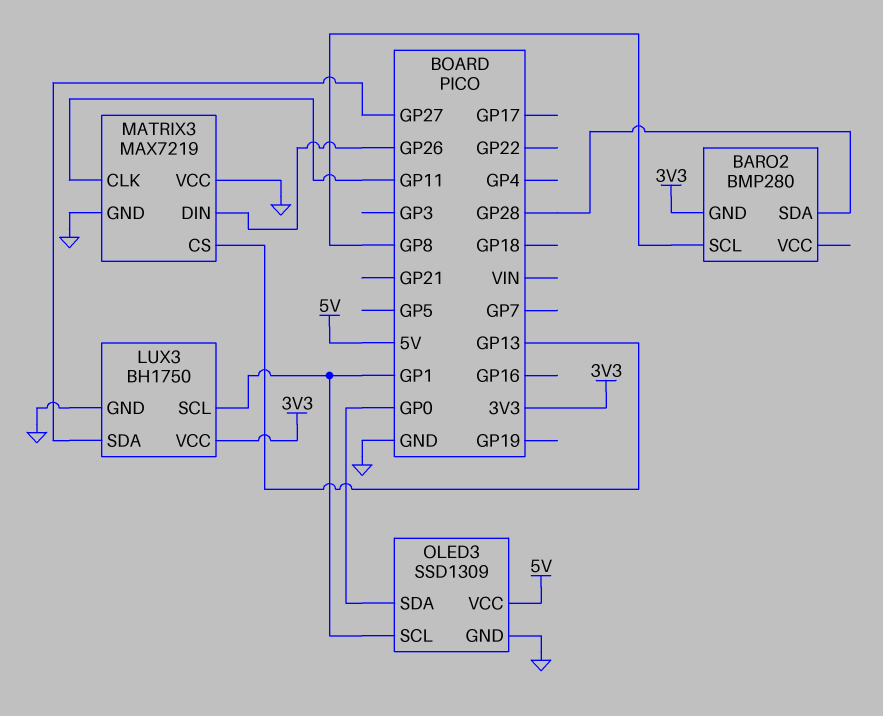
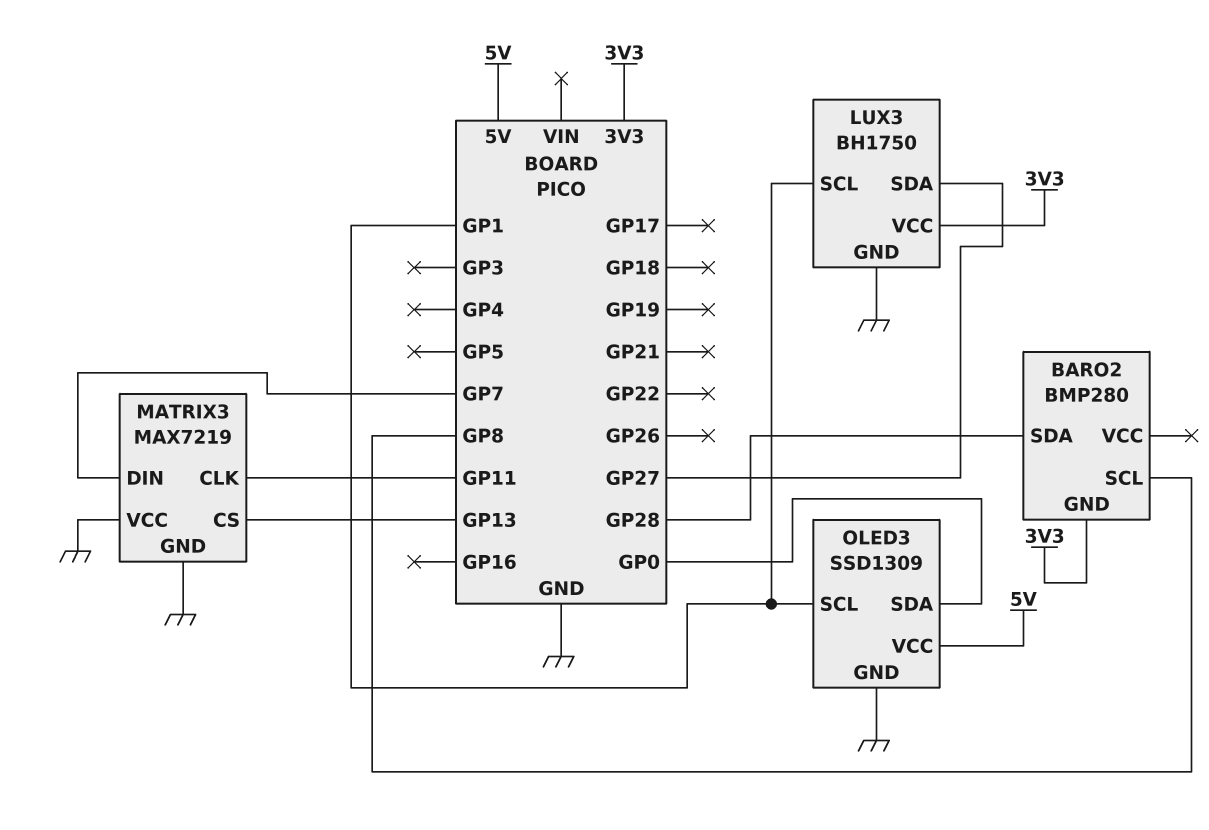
MATRIX3 pin DIN: GP26 -> GP7

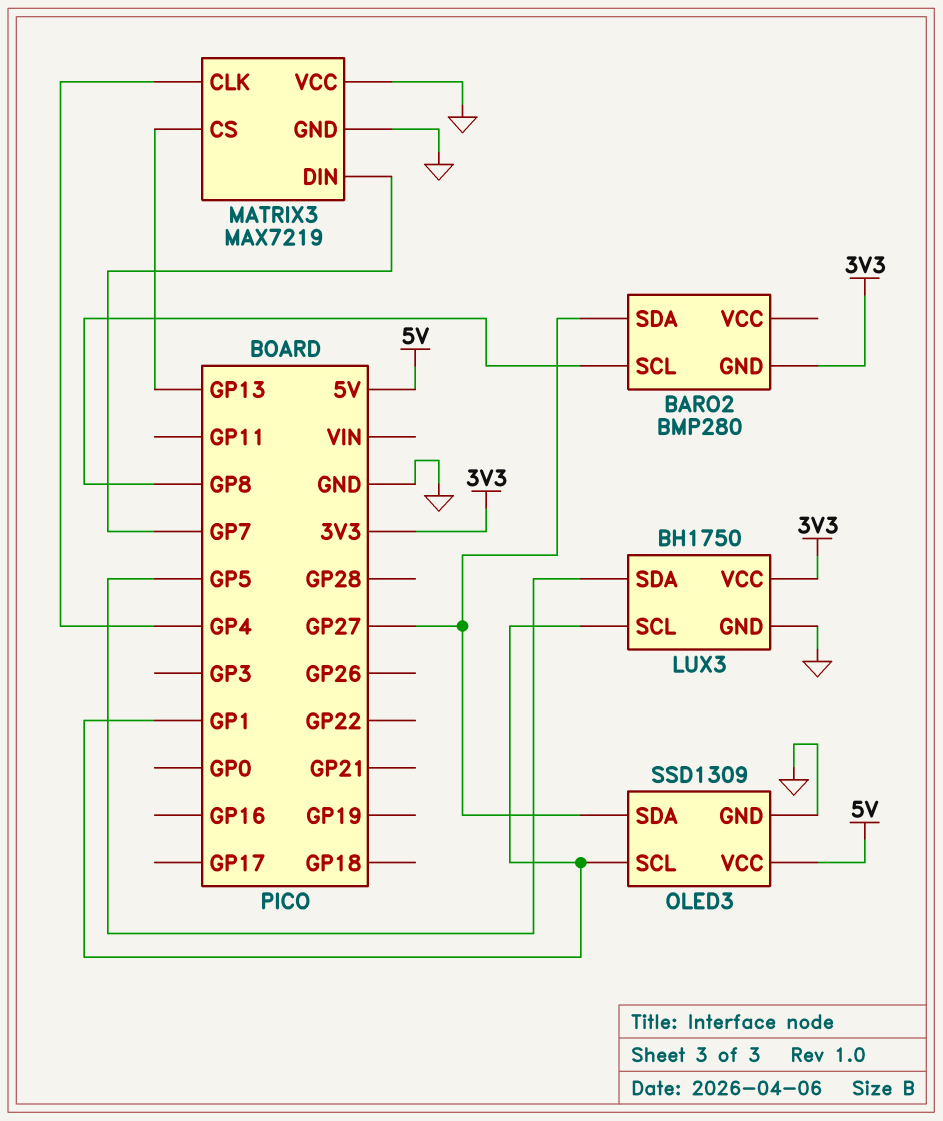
BARO2 pin SDA: GP28 -> GP27
LUX3 pin SDA: GP27 -> GP5
MATRIX3 pin CLK: GP11 -> GP4
OLED3 pin SDA: GP0 -> GP27

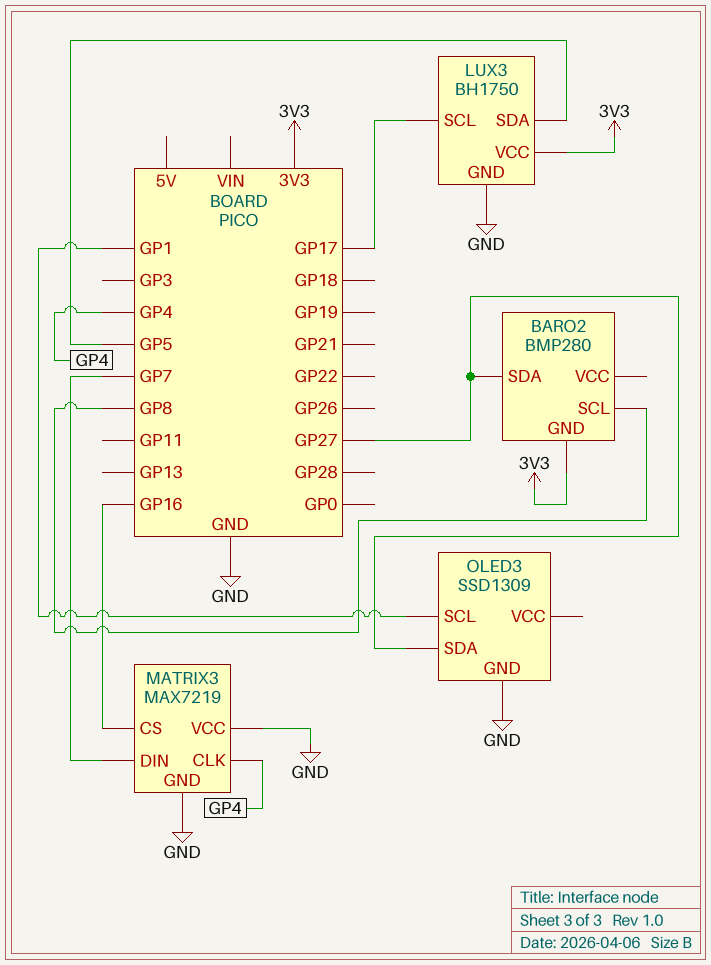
LUX3 pin SCL: GP1 -> GP17
MATRIX3 pin CS: GP13 -> GP16
OLED3 pin VCC: 5V -> none

